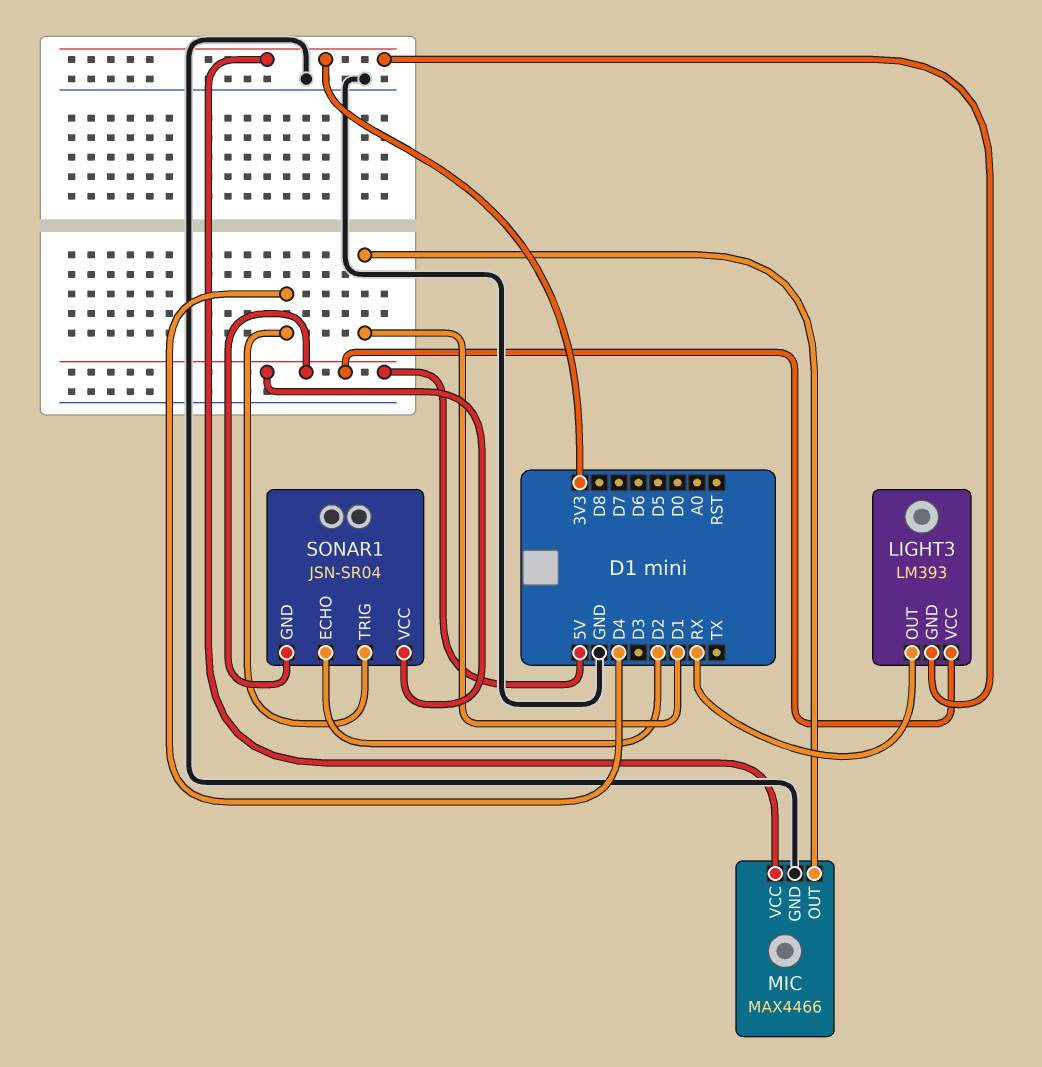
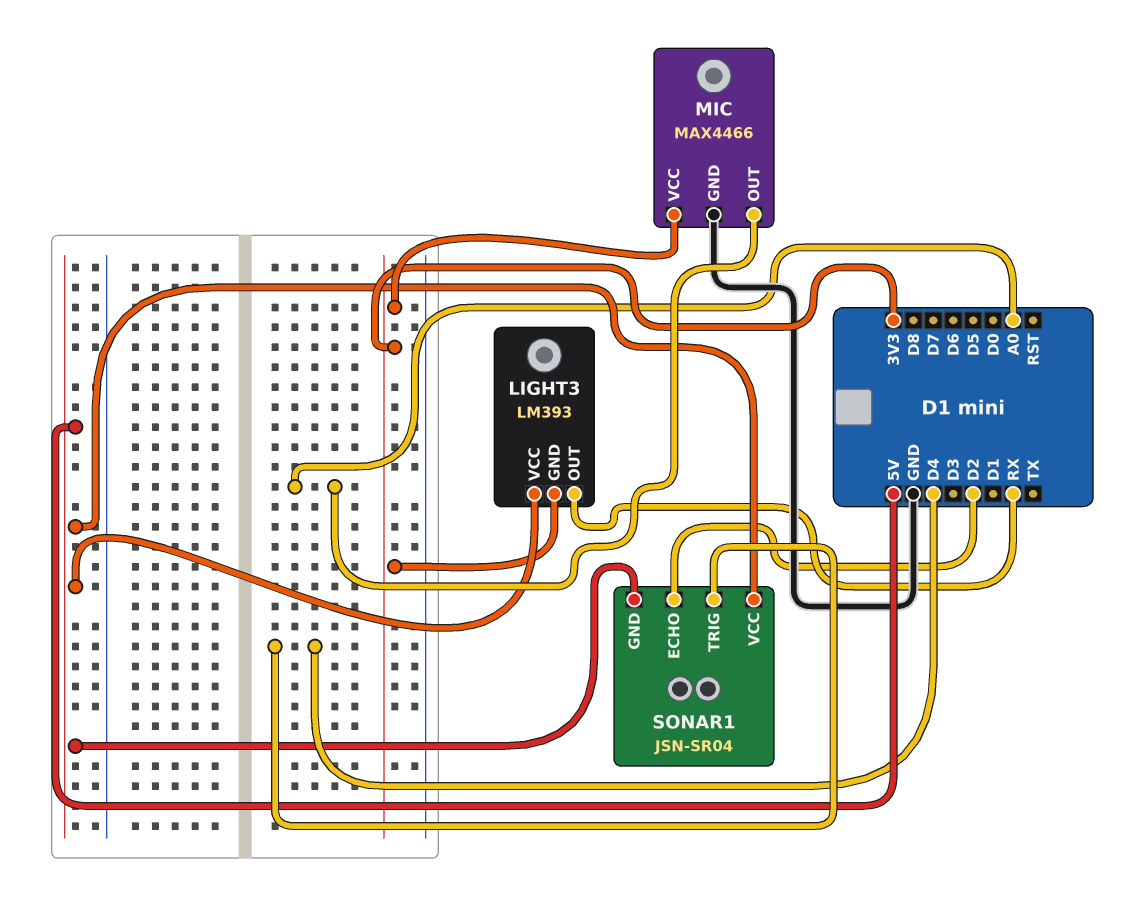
MIC pin OUT: D1 -> A0

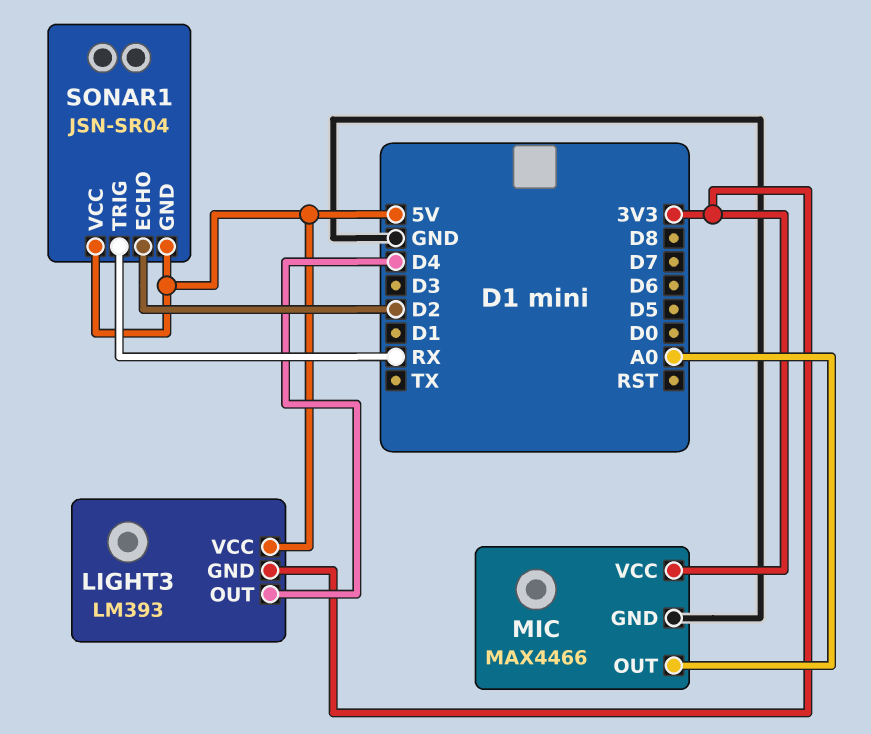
LIGHT3 pin OUT: RX -> D4
SONAR1 pin TRIG: D4 -> RX

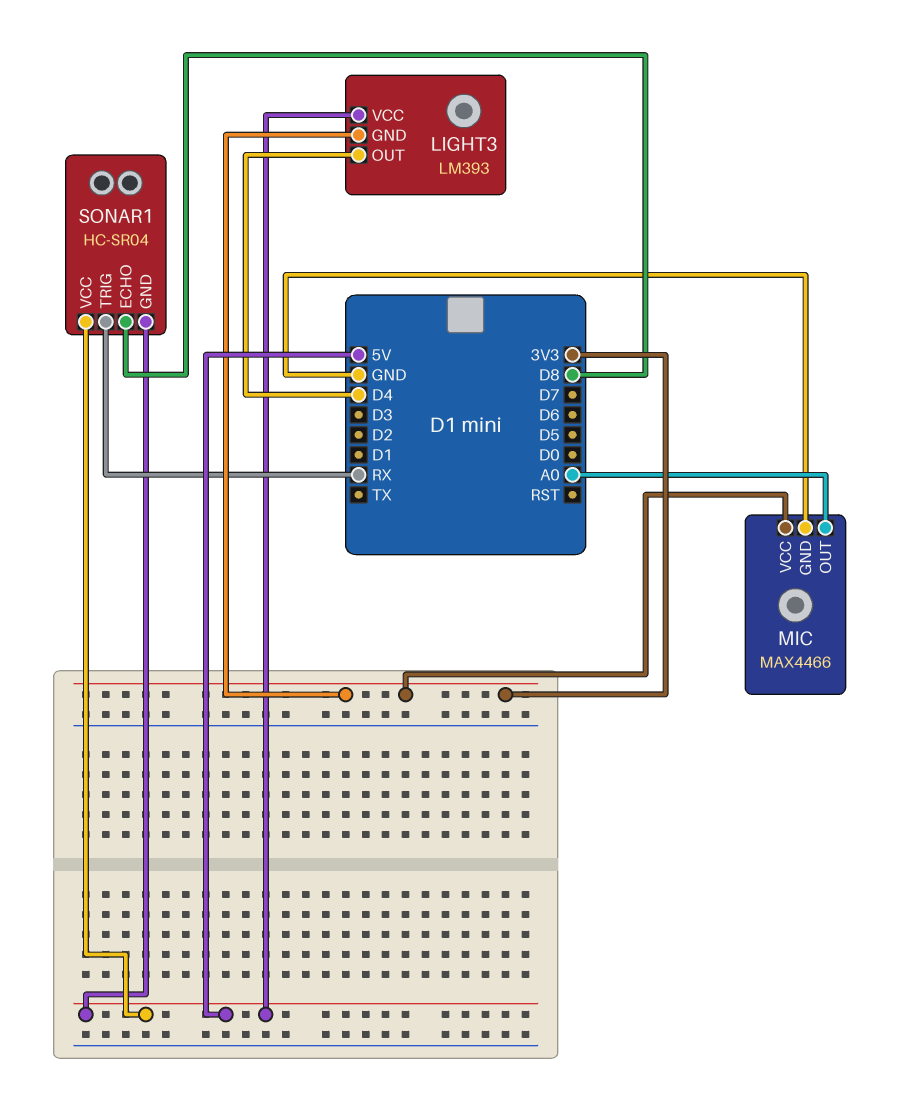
SONAR1: JSN-SR04 -> HC-SR04
SONAR1 pin ECHO: D2 -> D8

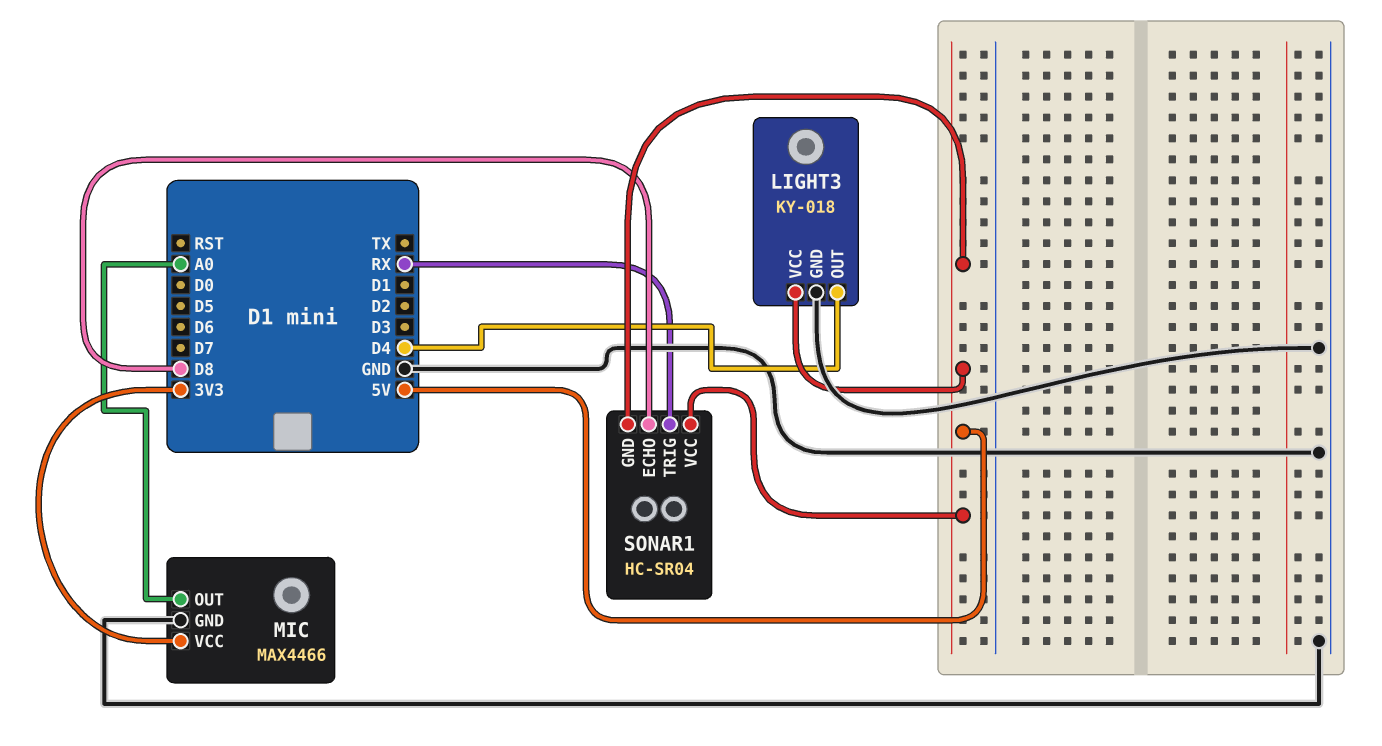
LIGHT3: LM393 -> KY-018
LIGHT3 pin GND: 3V3 -> GND

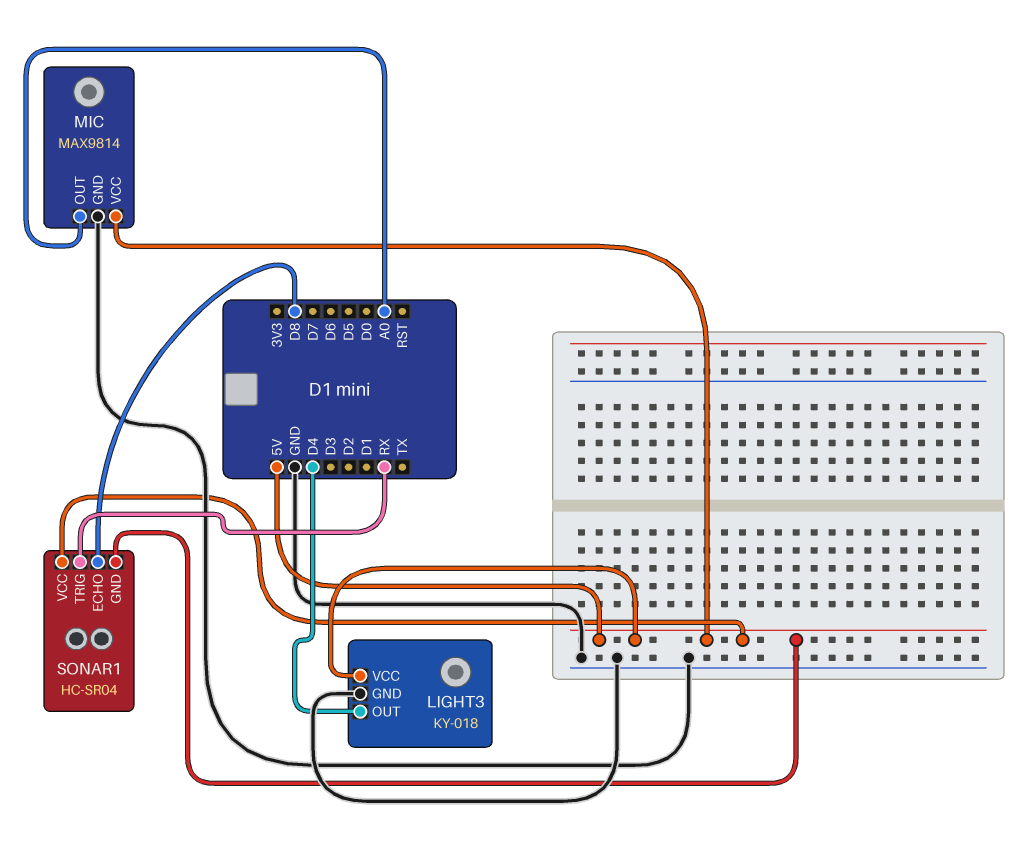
MIC: MAX4466 -> MAX9814
MIC pin VCC: 3V3 -> 5V

